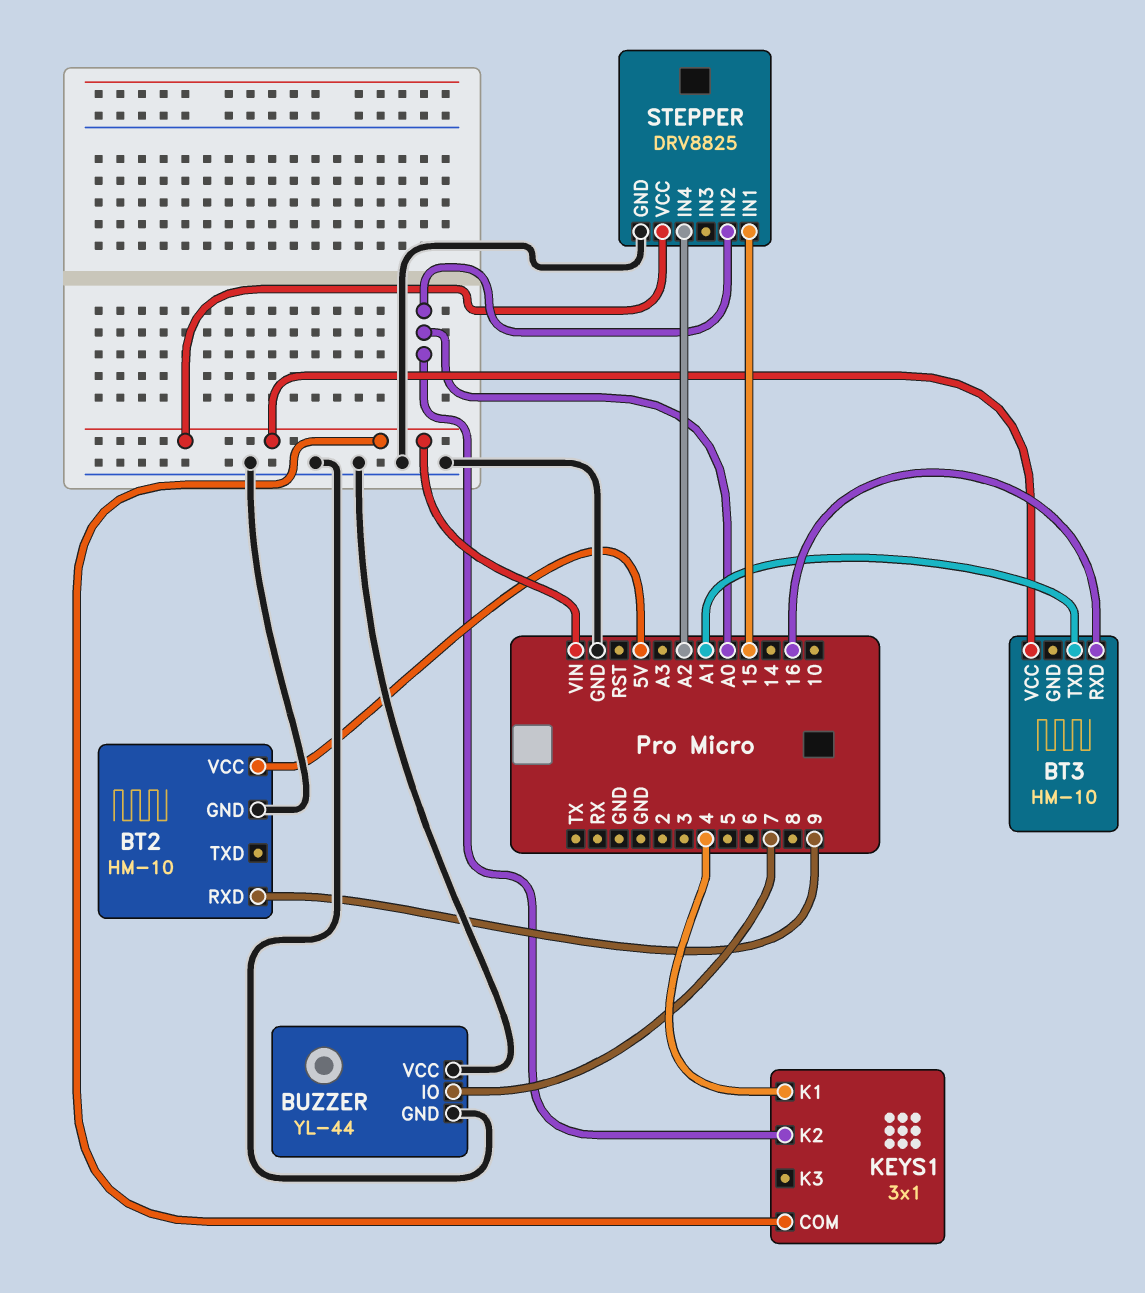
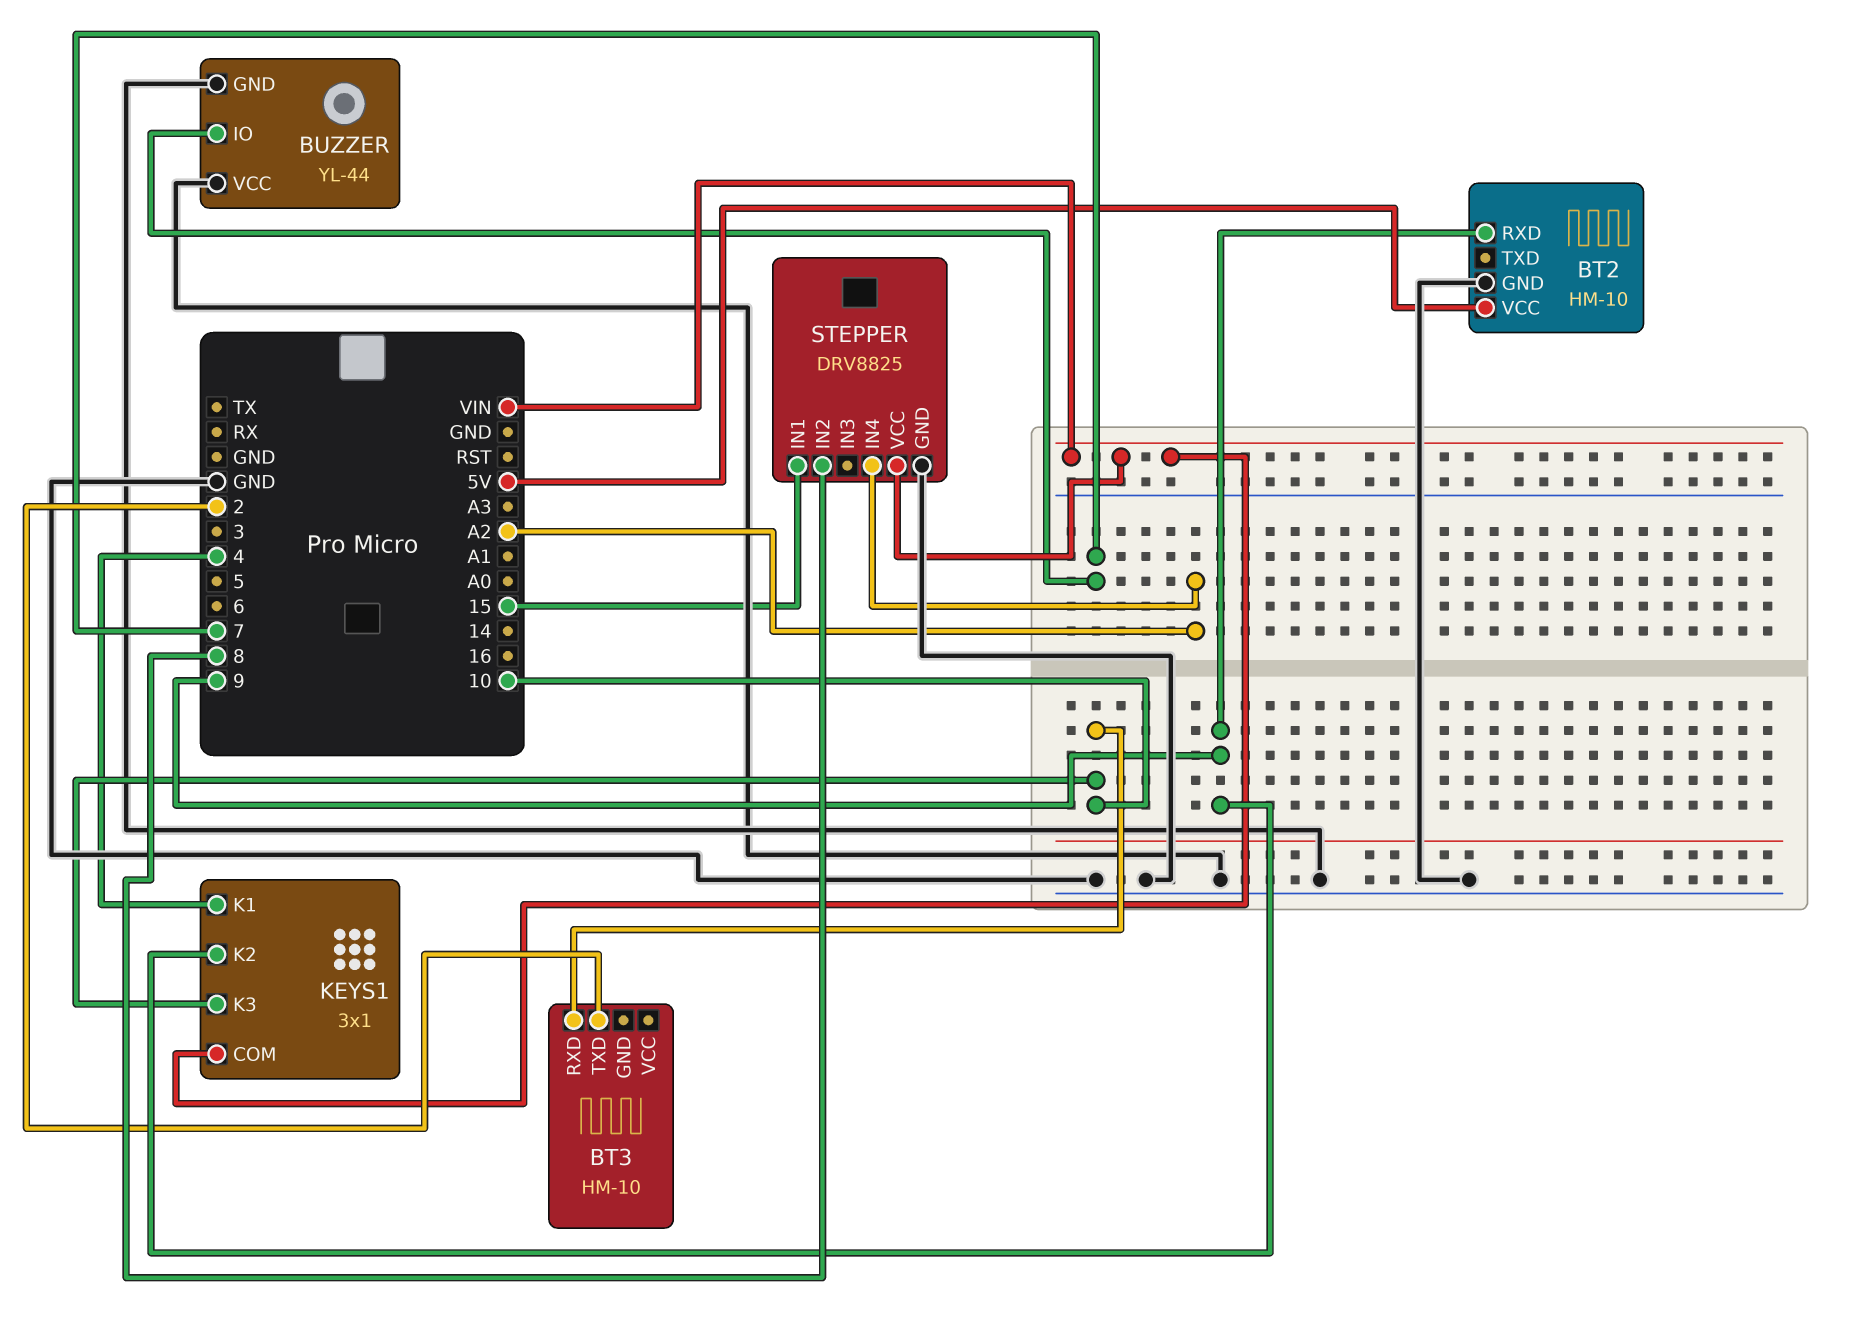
BT3 pin RXD: 16 -> 10
BT3 pin TXD: A1 -> 2
BT3 pin VCC: VIN -> none
KEYS1 pin K2: A0 -> 9
KEYS1 pin K3: none -> 10
STEPPER pin IN2: A0 -> 8

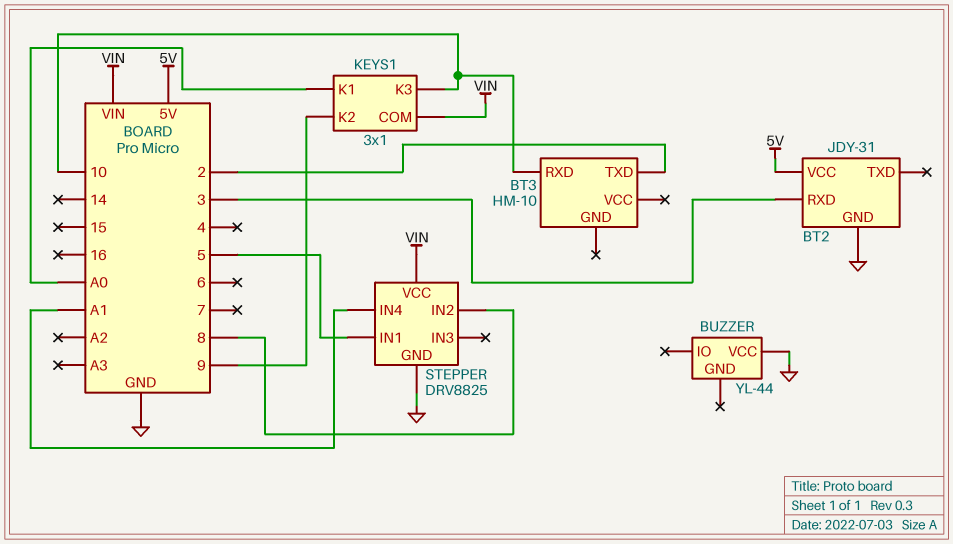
BT2: HM-10 -> JDY-31
BT2 pin RXD: 9 -> 3
BUZZER pin GND: GND -> none
BUZZER pin IO: 7 -> none
KEYS1 pin K1: 4 -> A0
STEPPER pin IN1: 15 -> 5
STEPPER pin IN4: A2 -> A1

